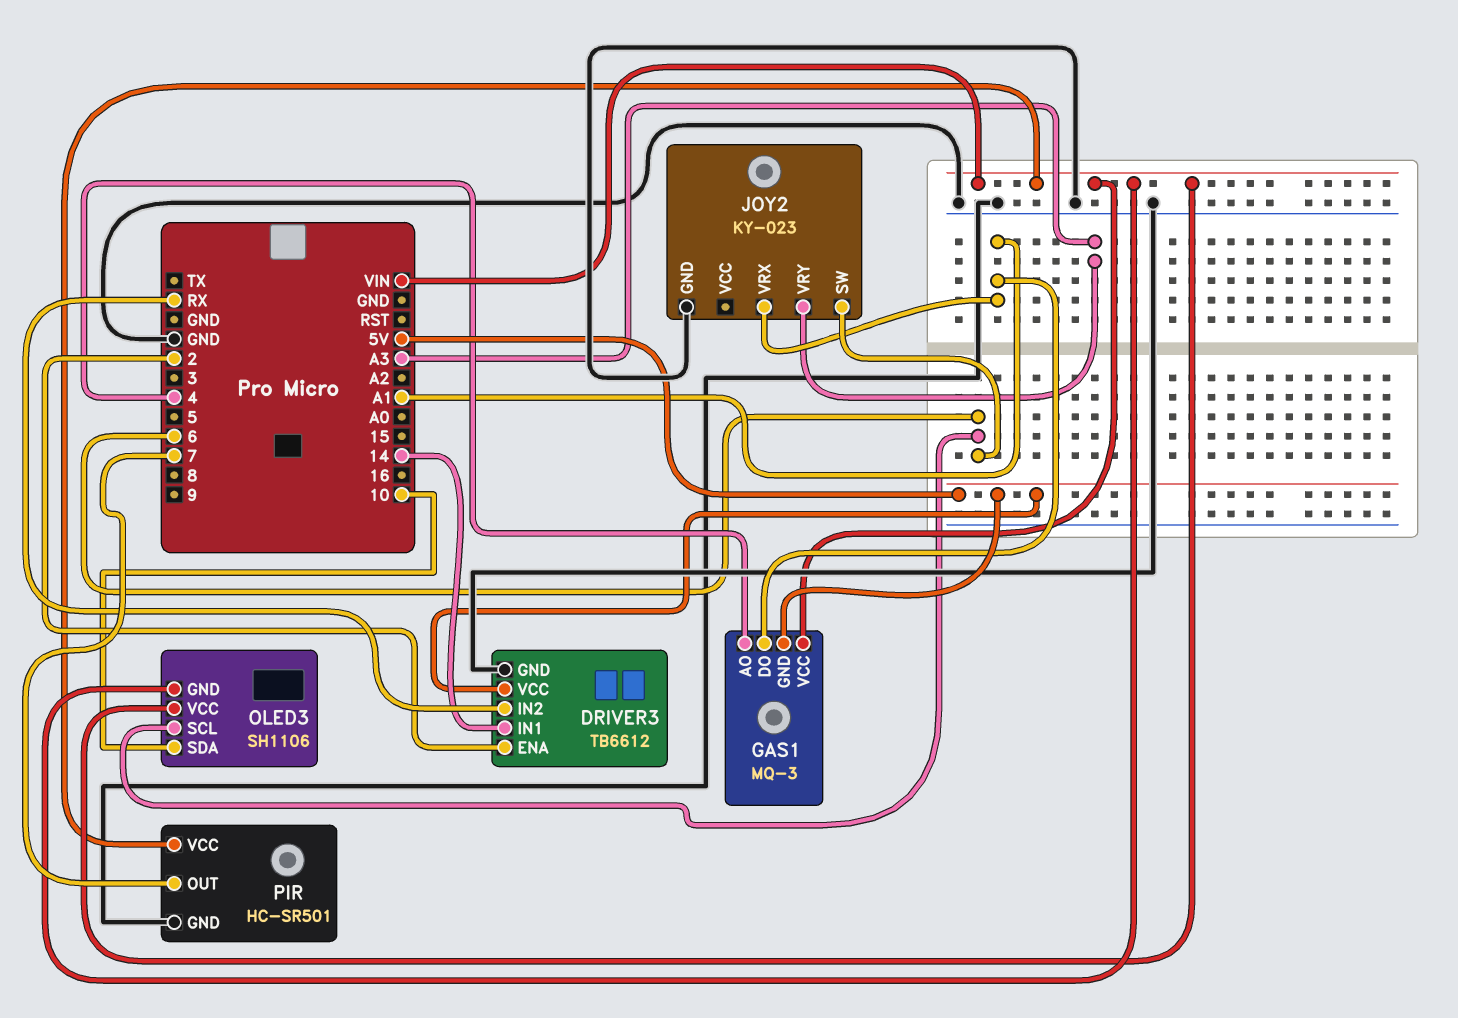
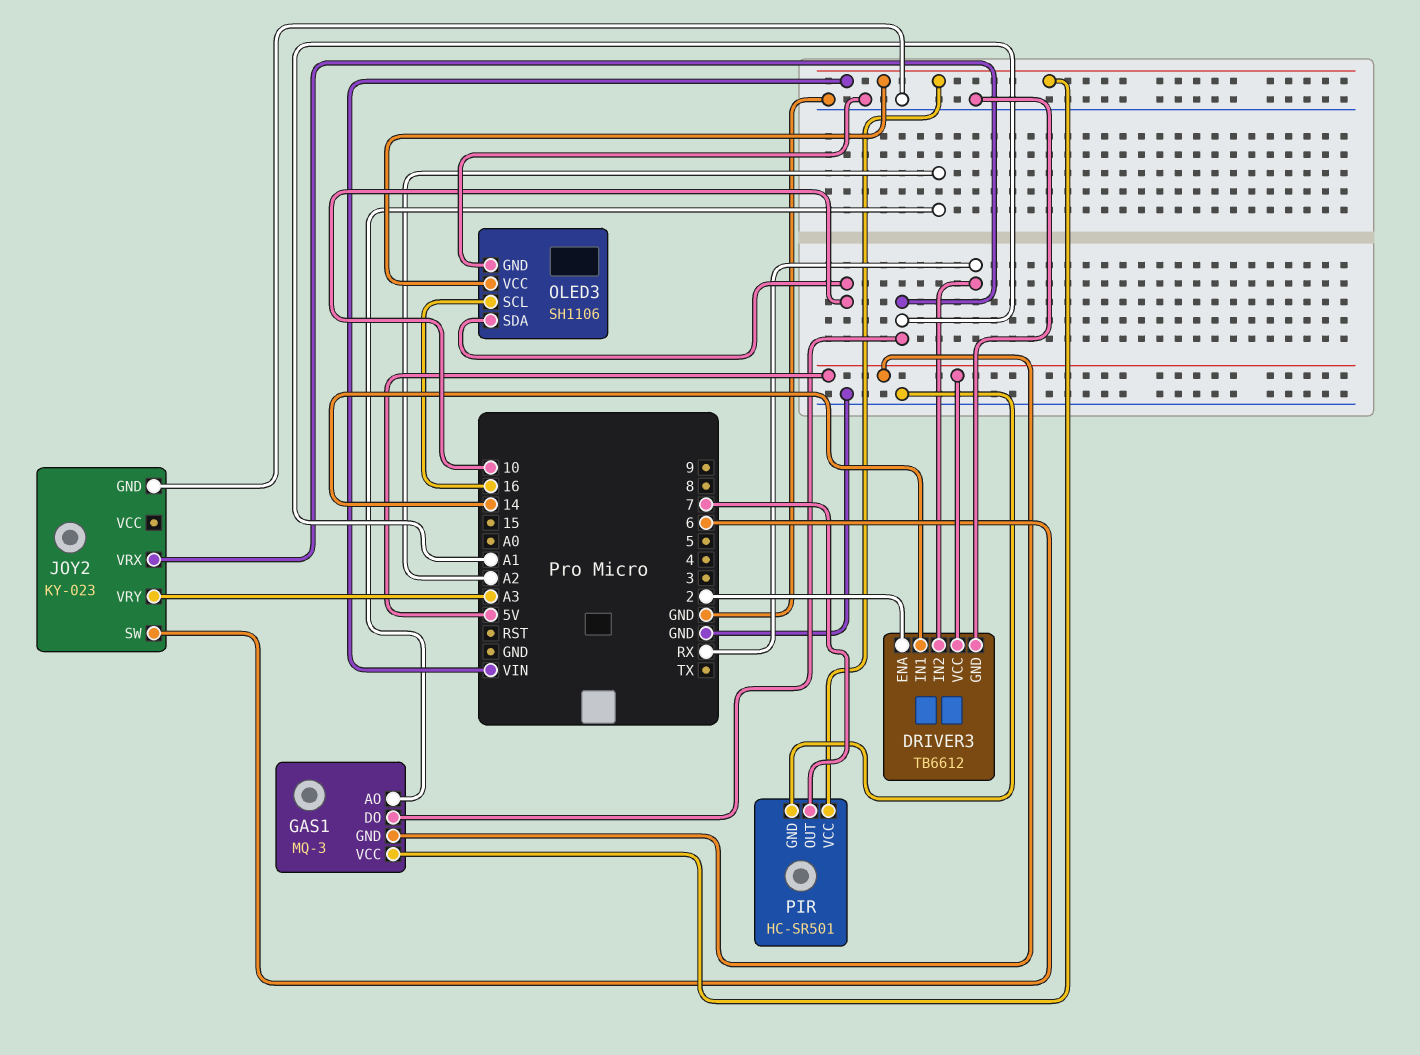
GAS1 pin AO: 4 -> A2
OLED3 pin GND: VIN -> GND
OLED3 pin SCL: 6 -> 16

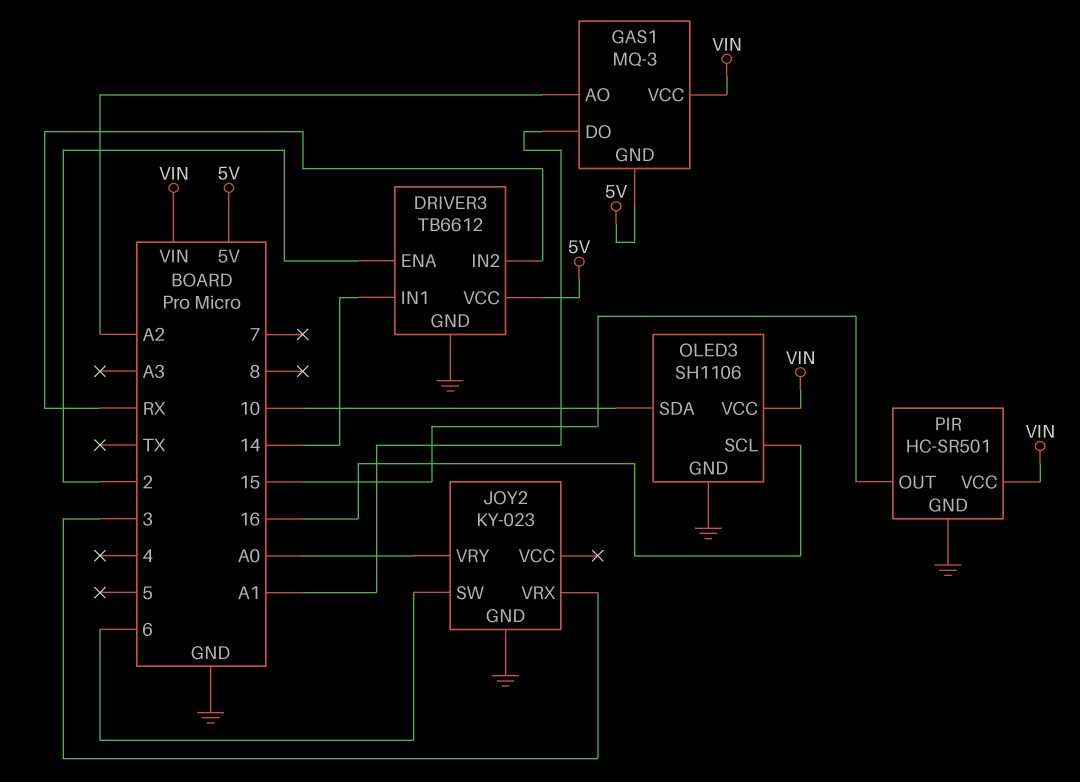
JOY2 pin VRX: A1 -> 3
JOY2 pin VRY: A3 -> A0
PIR pin OUT: 7 -> 15

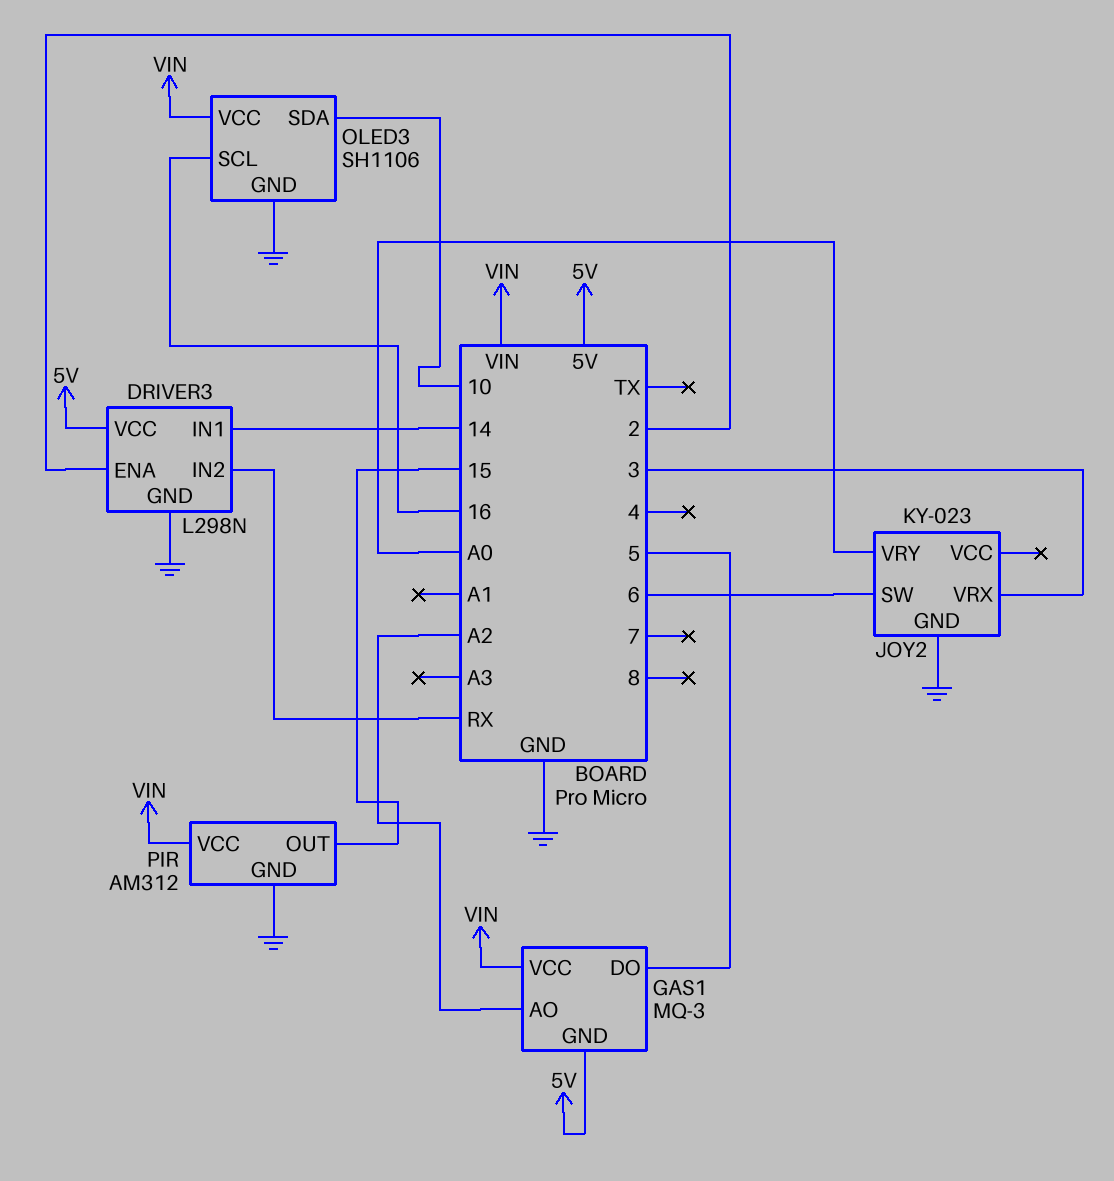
DRIVER3: TB6612 -> L298N
GAS1 pin DO: A1 -> 5
PIR: HC-SR501 -> AM312

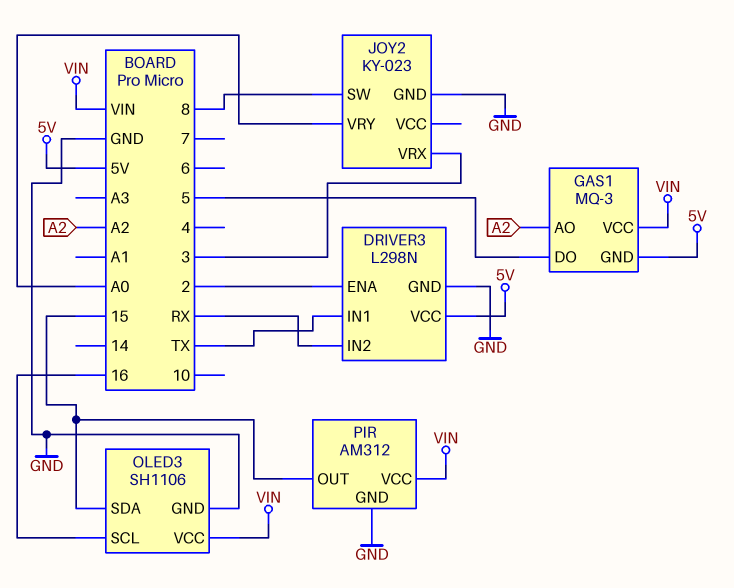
DRIVER3 pin IN1: 14 -> TX
JOY2 pin SW: 6 -> 8
OLED3 pin SDA: 10 -> 15

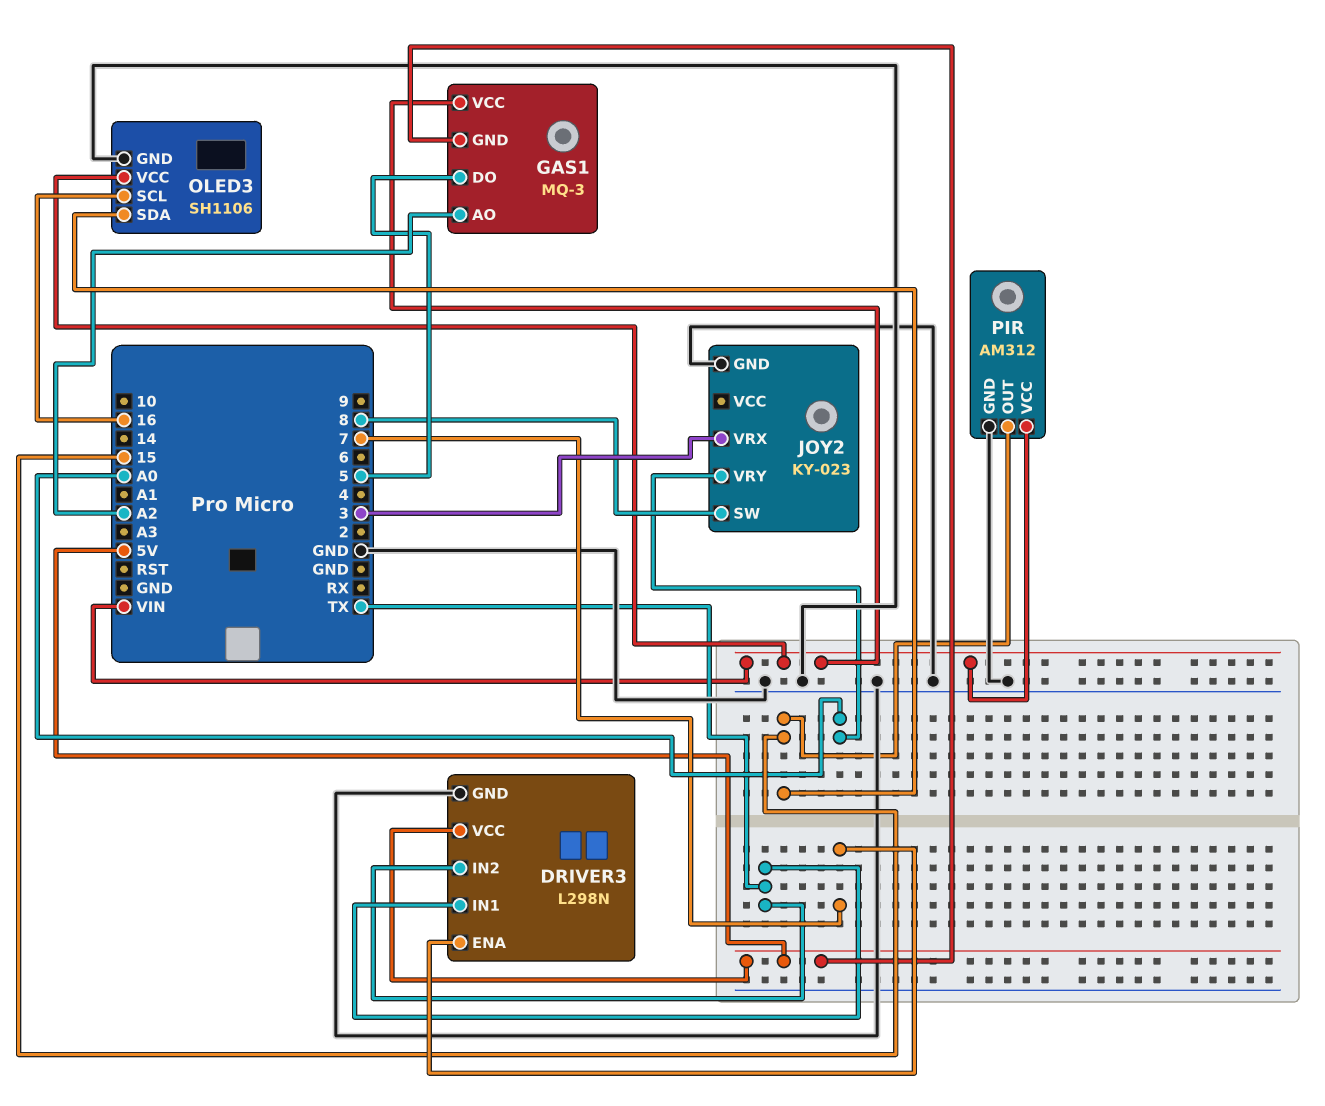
DRIVER3 pin ENA: 2 -> 7
DRIVER3 pin IN2: RX -> TX

